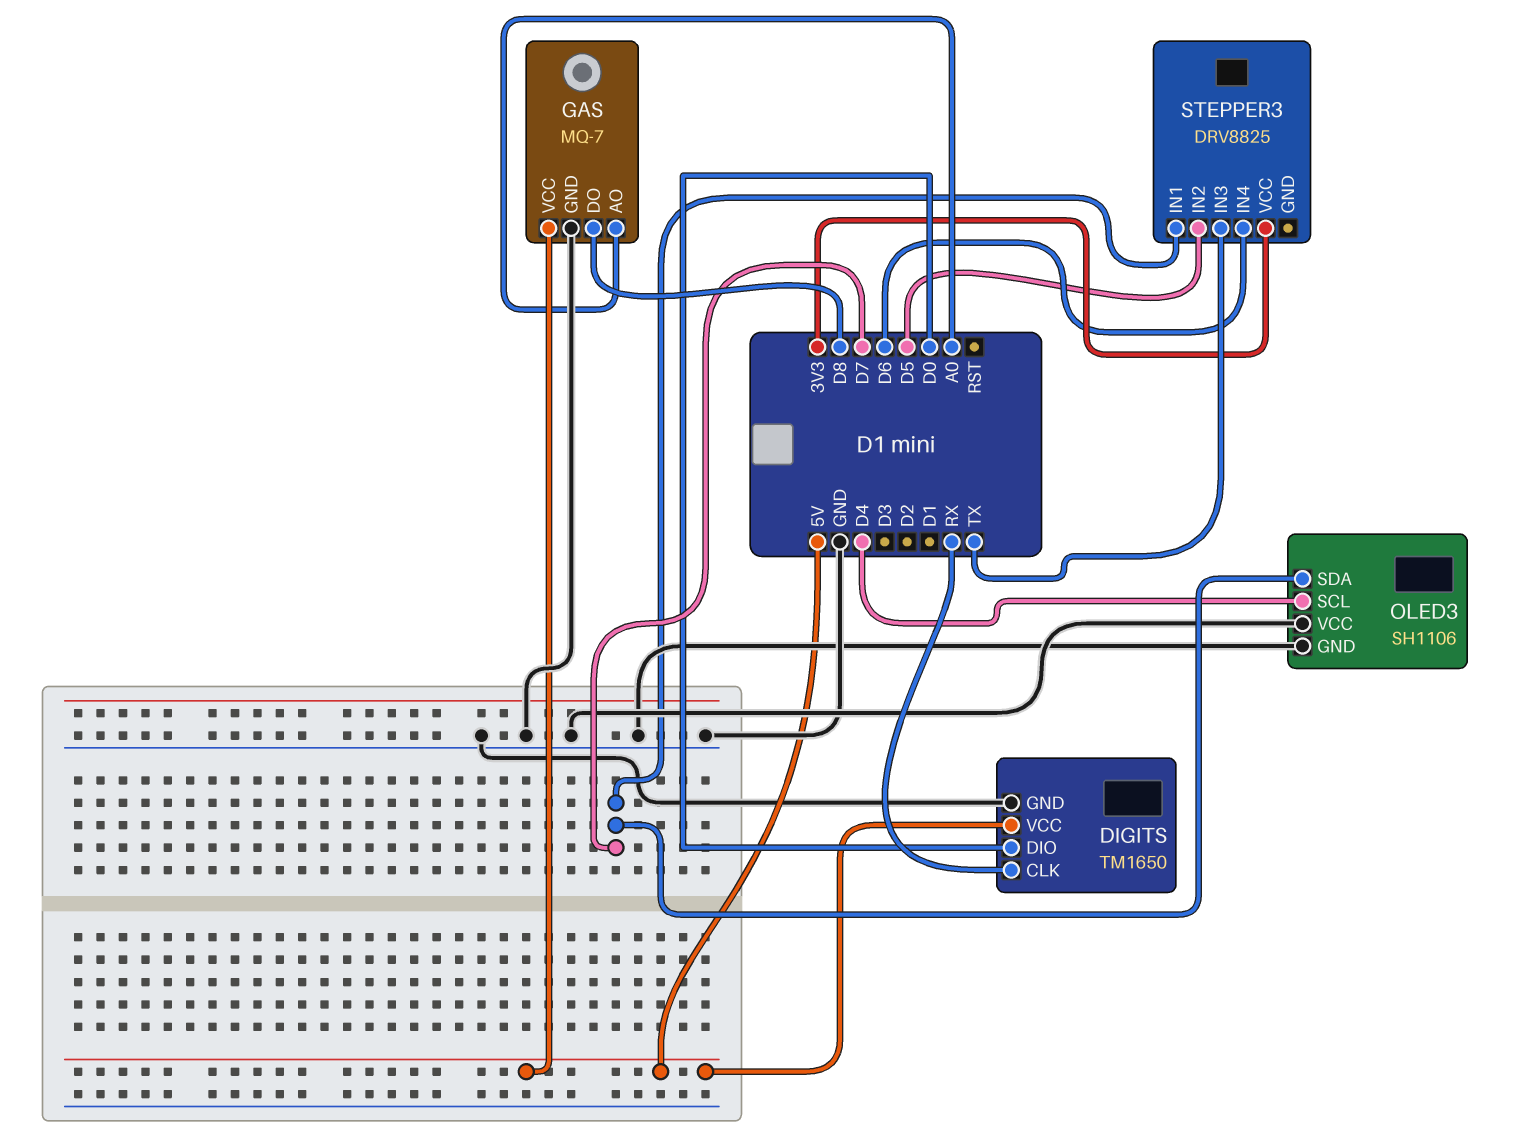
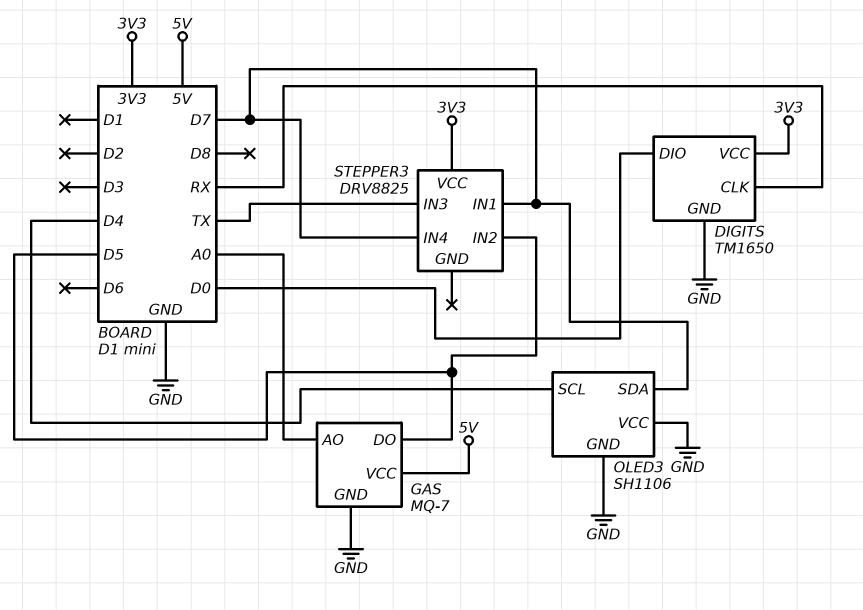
DIGITS pin VCC: 5V -> 3V3
GAS pin DO: D8 -> D5
STEPPER3 pin IN4: D6 -> D7

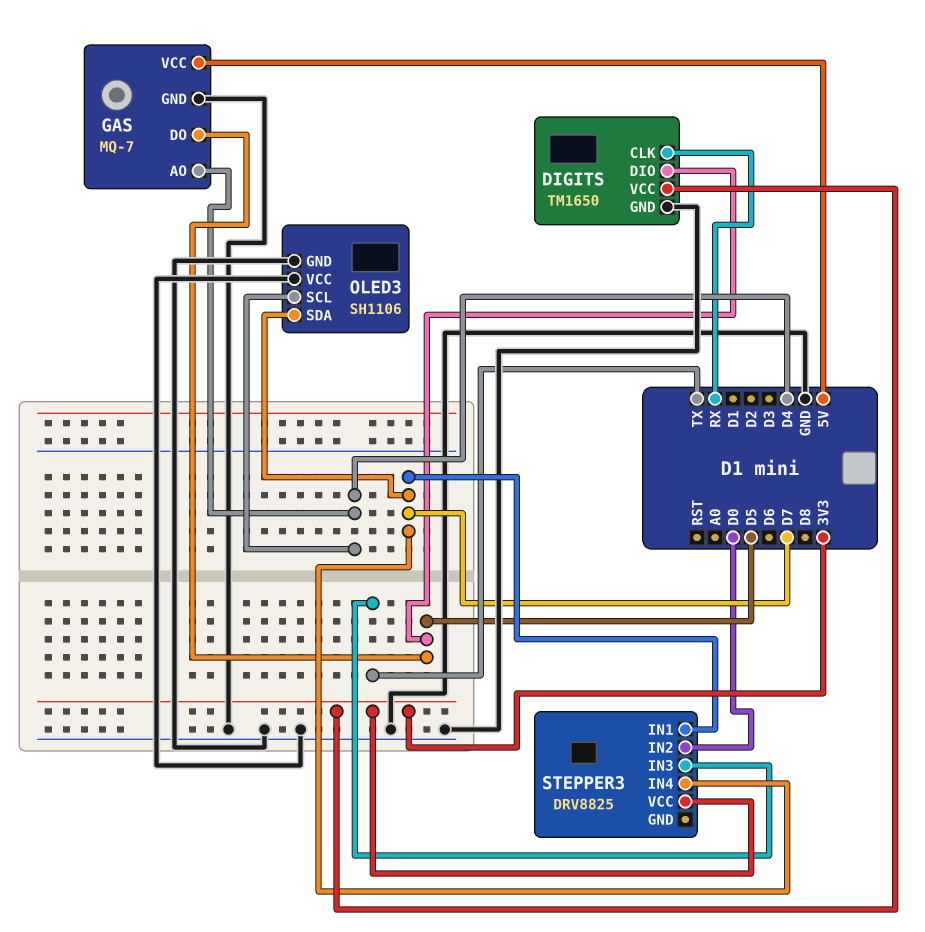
DIGITS pin DIO: D0 -> D5
GAS pin AO: A0 -> D4
STEPPER3 pin IN2: D5 -> D0

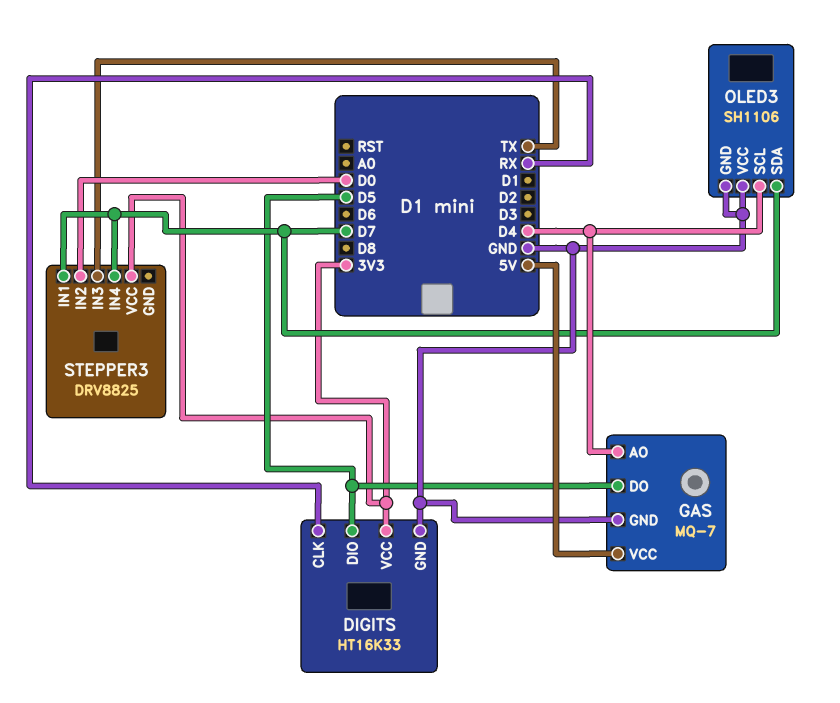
DIGITS: TM1650 -> HT16K33

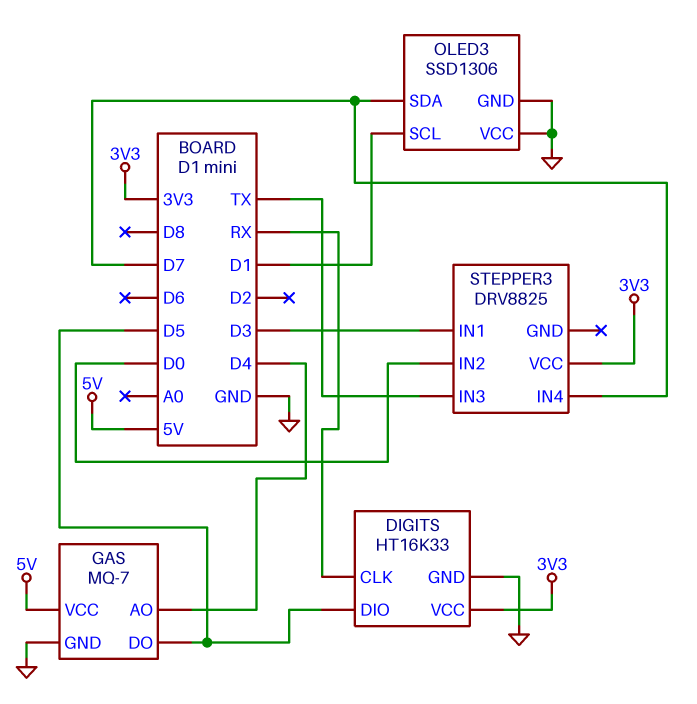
OLED3: SH1106 -> SSD1306
OLED3 pin SCL: D4 -> D1
STEPPER3 pin IN1: D7 -> D3

